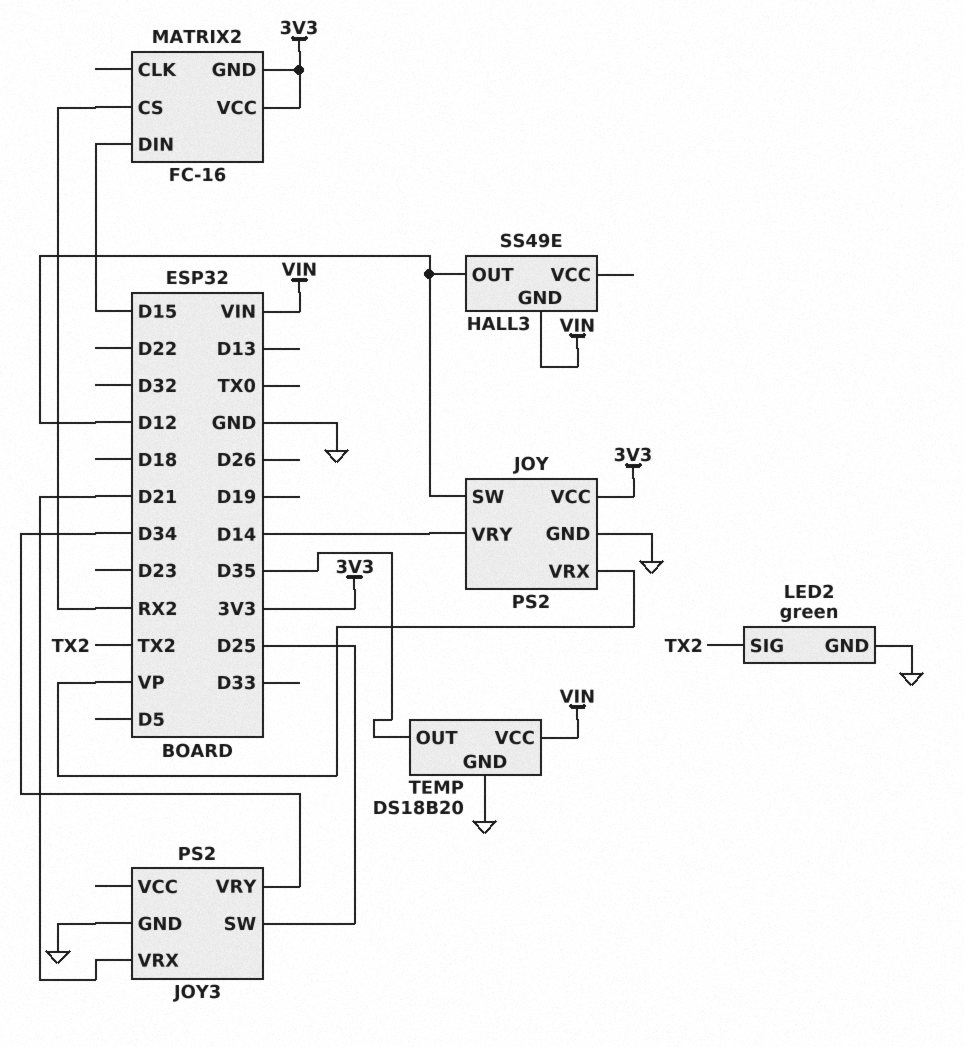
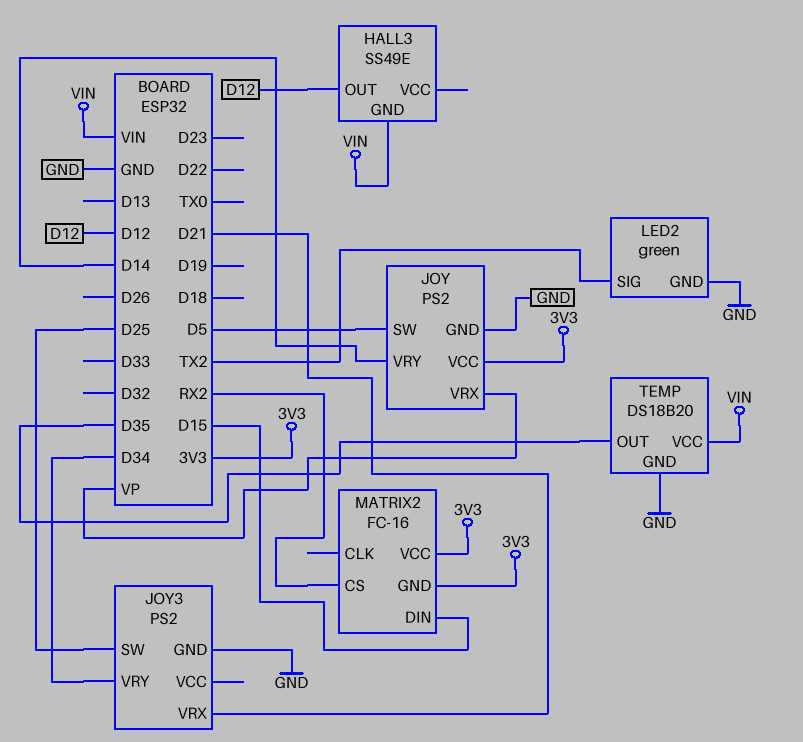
JOY pin SW: D12 -> D5

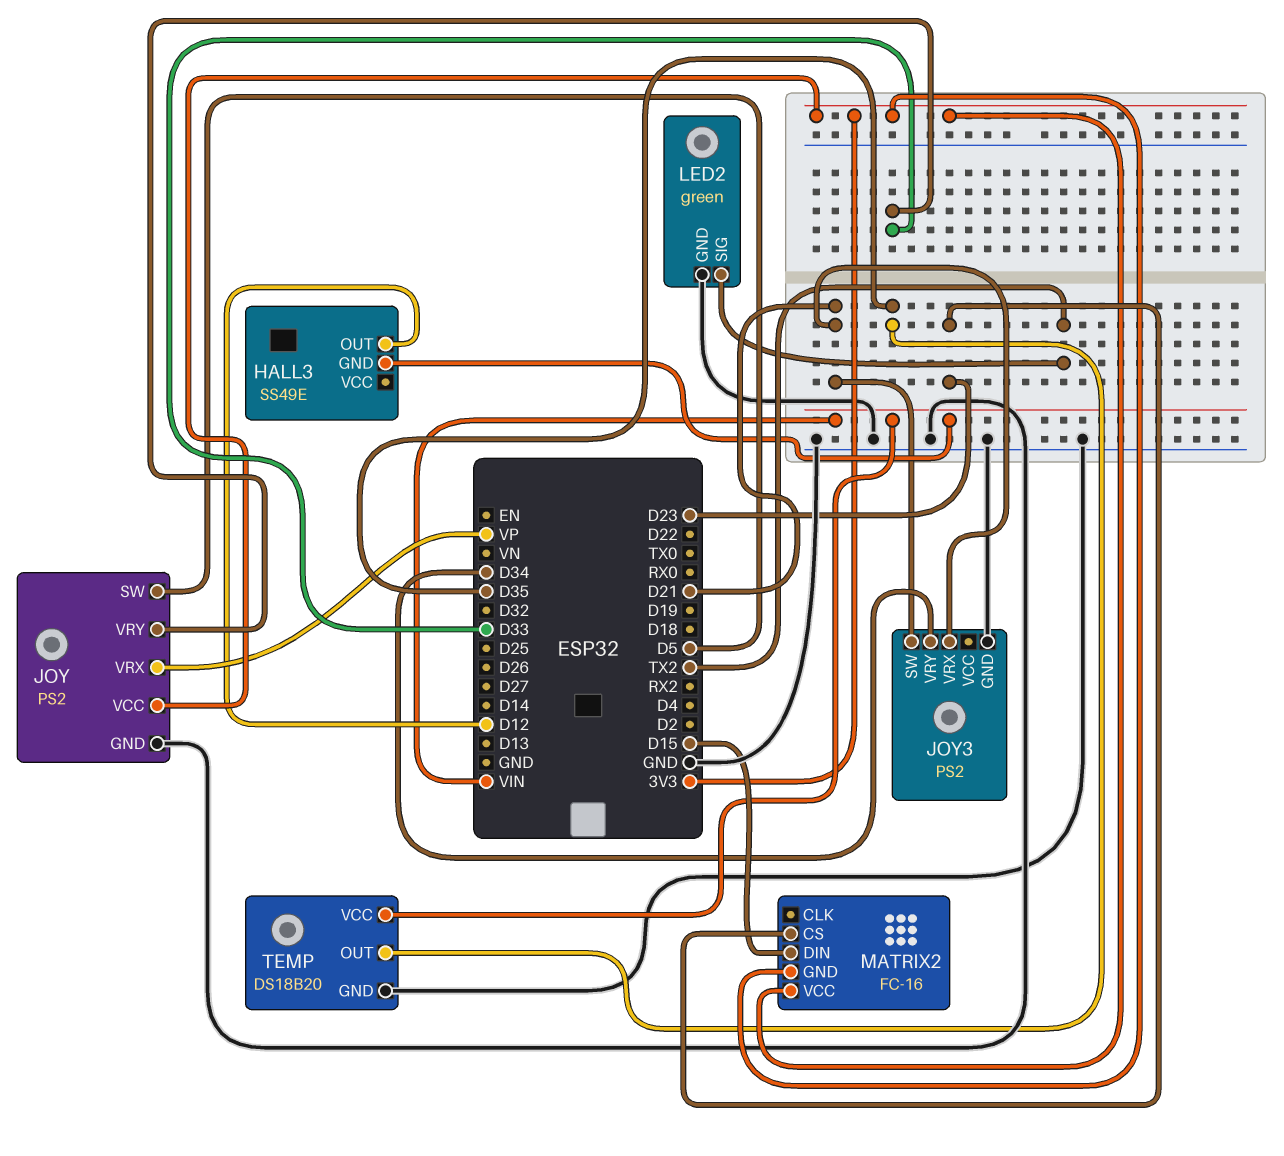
JOY pin VRY: D14 -> D33
JOY3 pin SW: D25 -> D21
MATRIX2 pin CS: RX2 -> D23

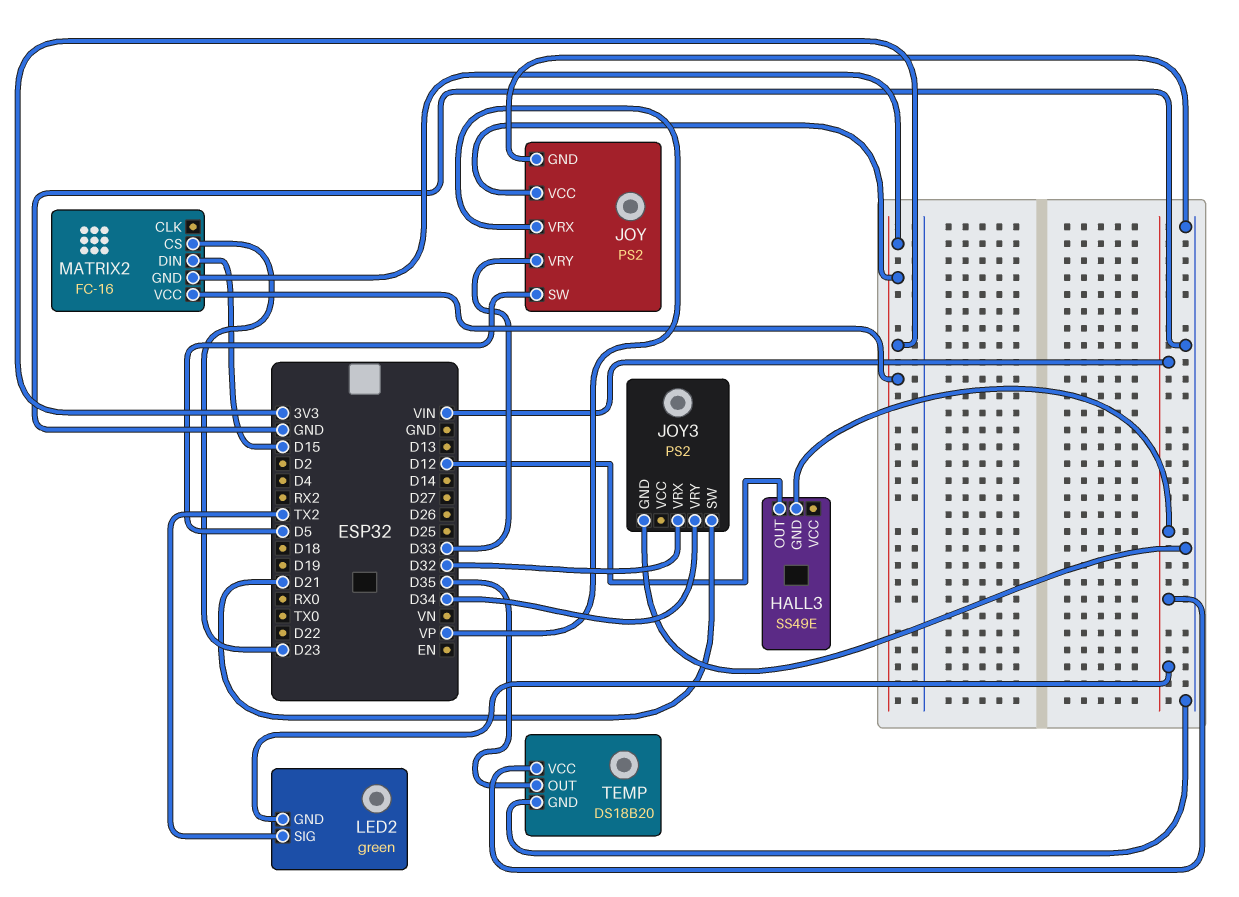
JOY3 pin VRX: D21 -> D32
LED2 pin GND: GND -> VIN

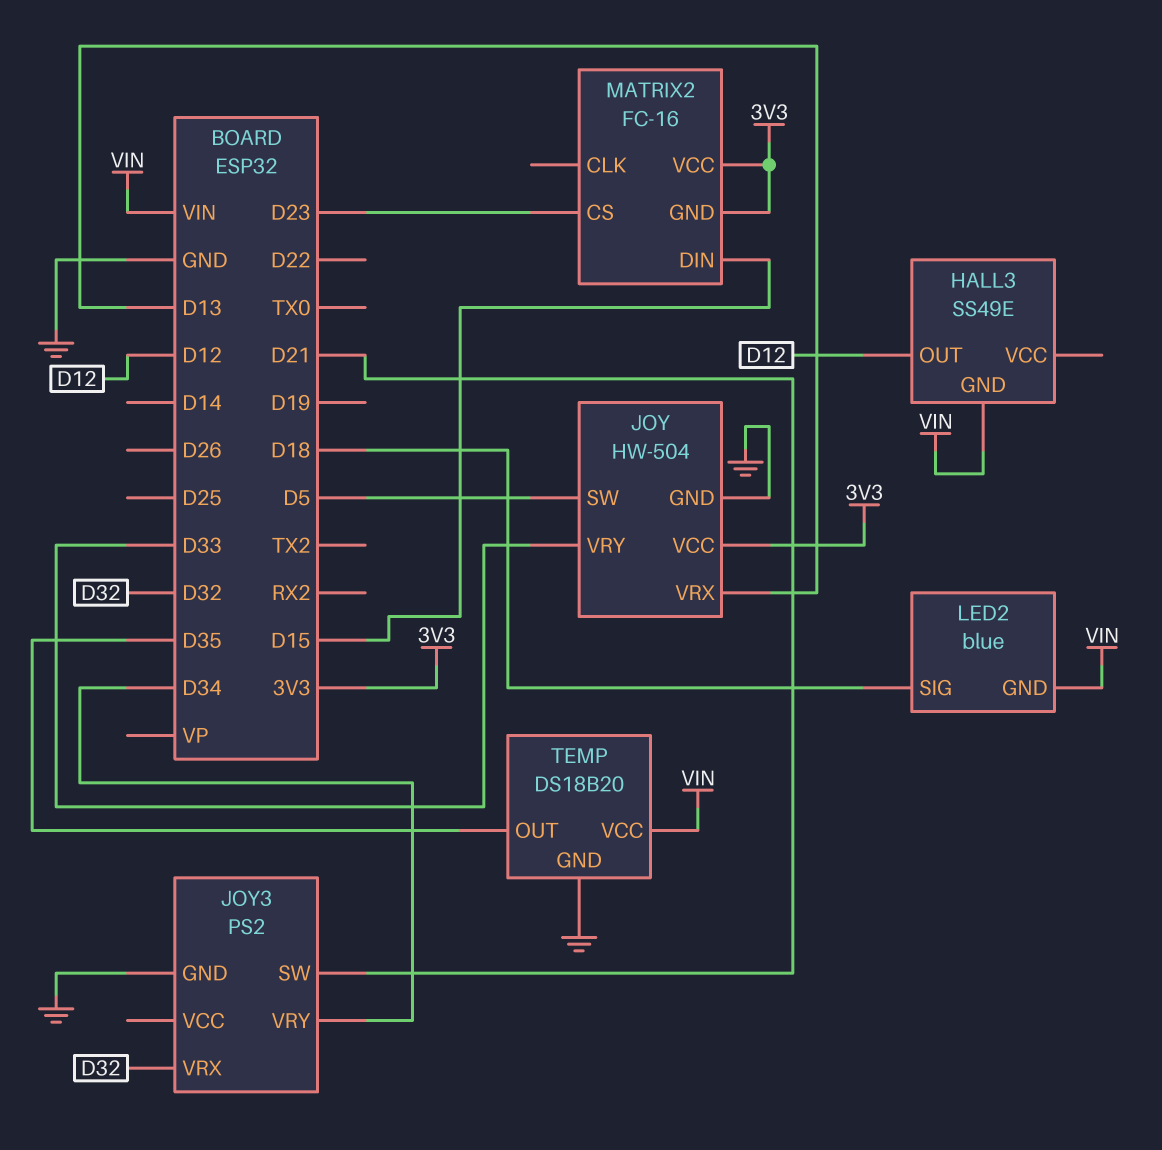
JOY: PS2 -> HW-504
JOY pin VRX: VP -> D13
LED2: green -> blue
LED2 pin SIG: TX2 -> D18

